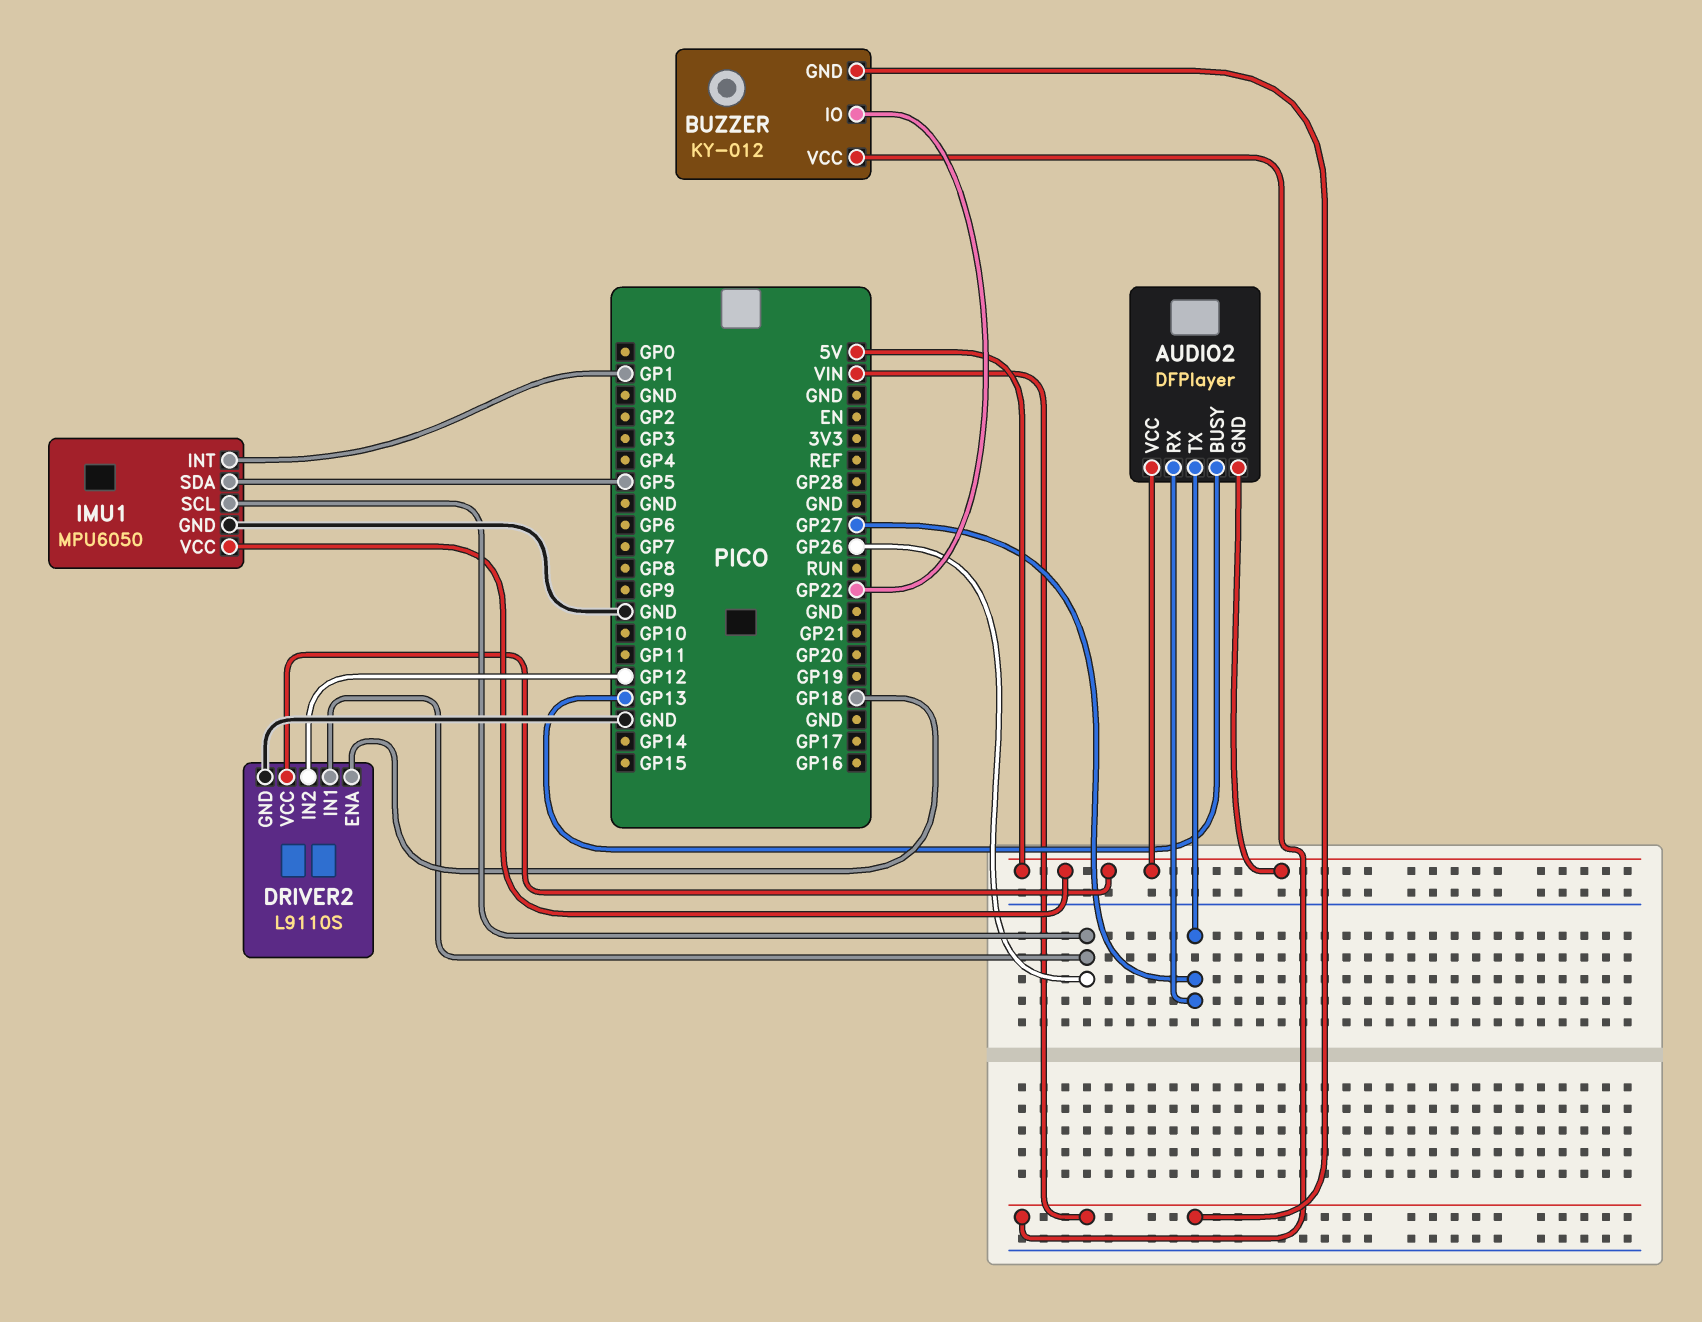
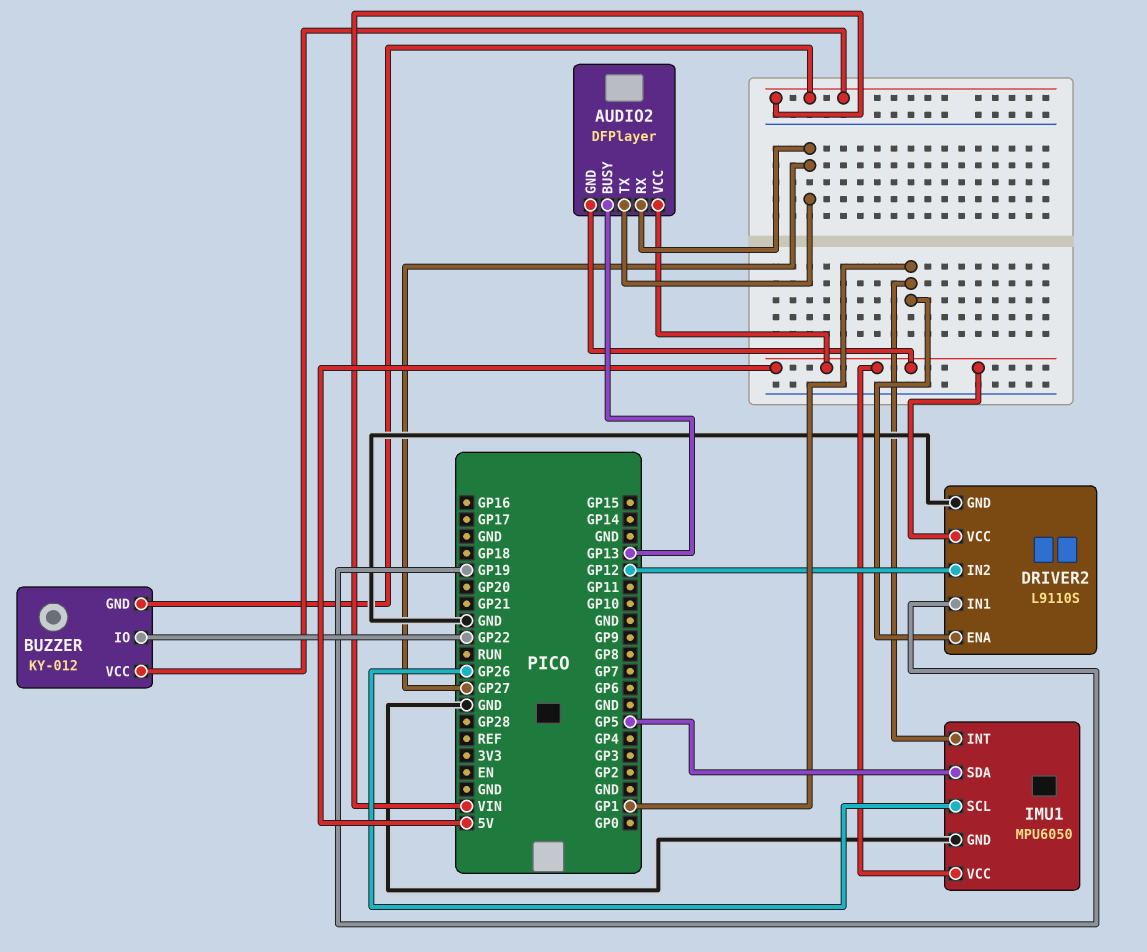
DRIVER2 pin ENA: GP18 -> GP1
DRIVER2 pin IN1: GP26 -> GP19

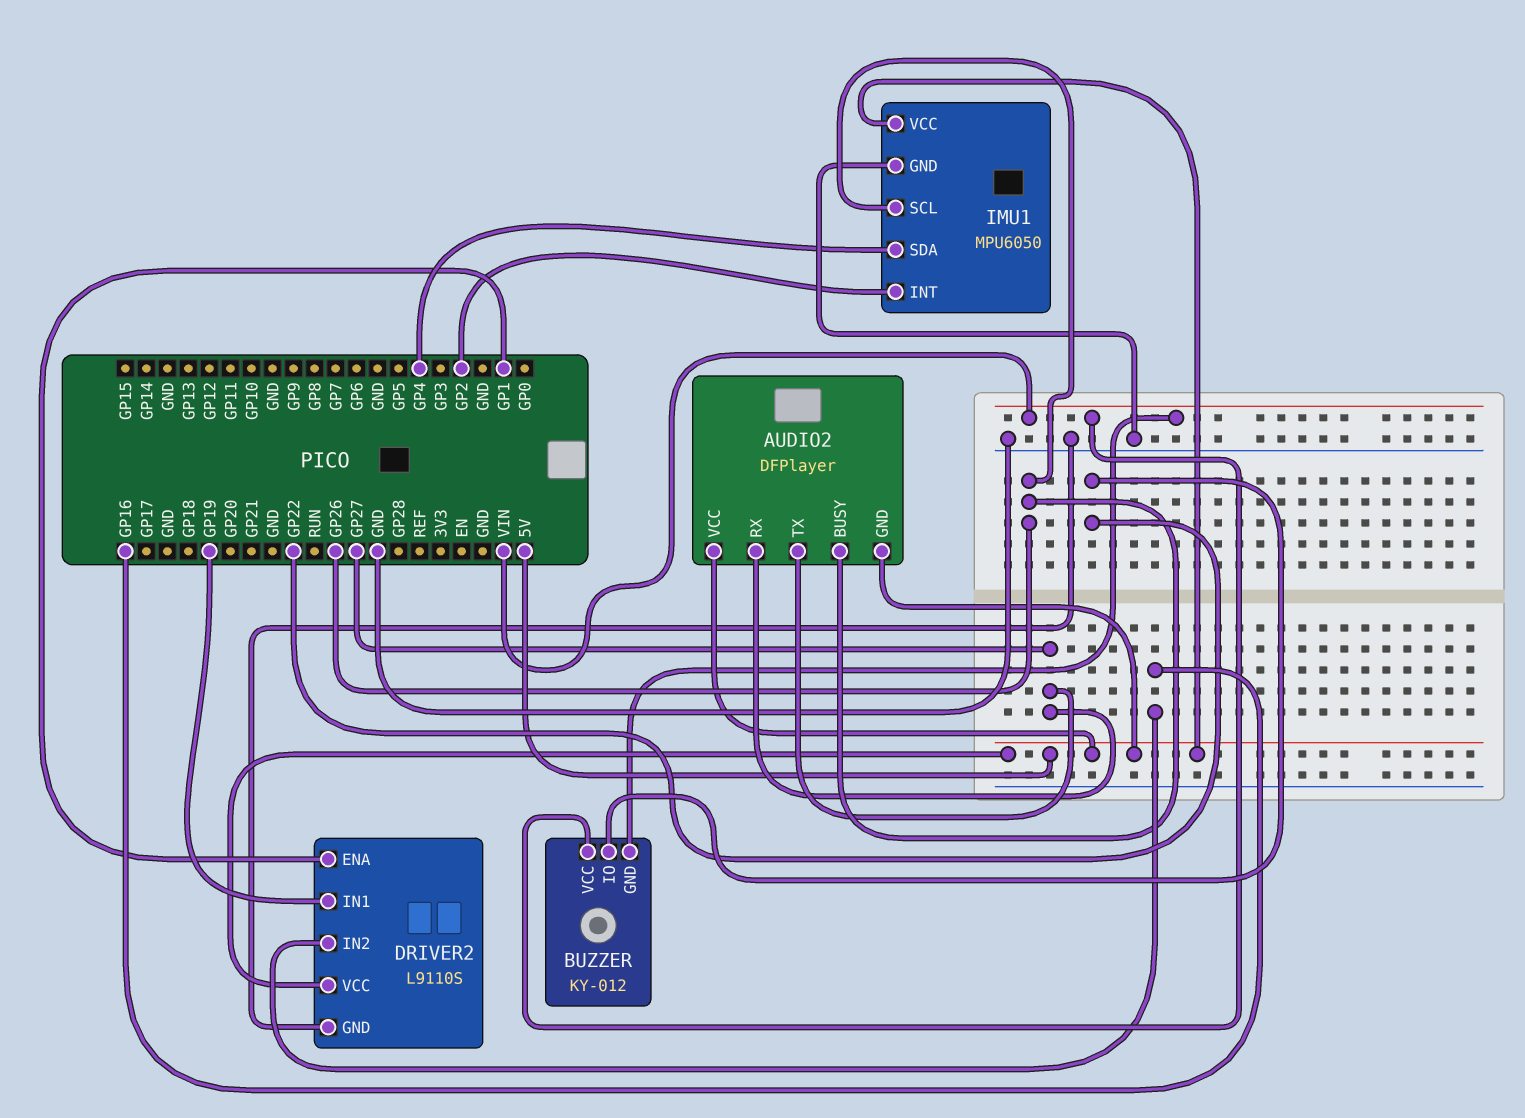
AUDIO2 pin BUSY: GP13 -> GP26
DRIVER2 pin IN2: GP12 -> GP16
IMU1 pin INT: GP1 -> GP2
IMU1 pin SDA: GP5 -> GP4

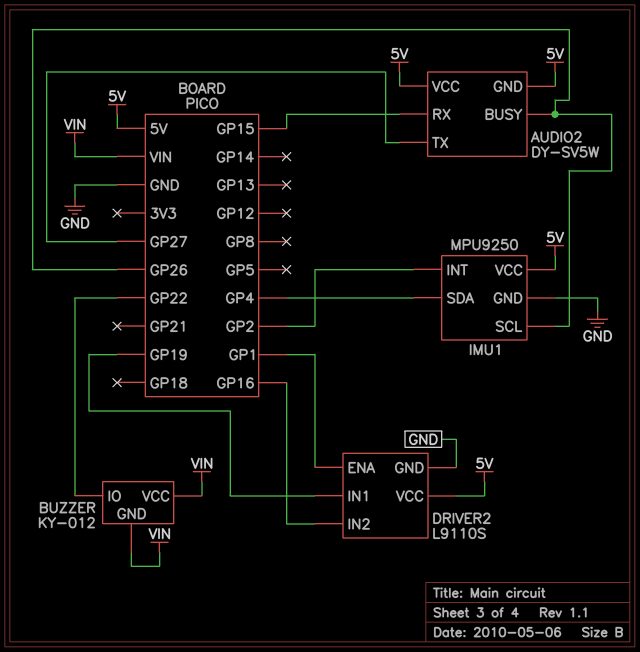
AUDIO2: DFPlayer -> DY-SV5W
AUDIO2 pin RX: GP27 -> GP15
IMU1: MPU6050 -> MPU9250

